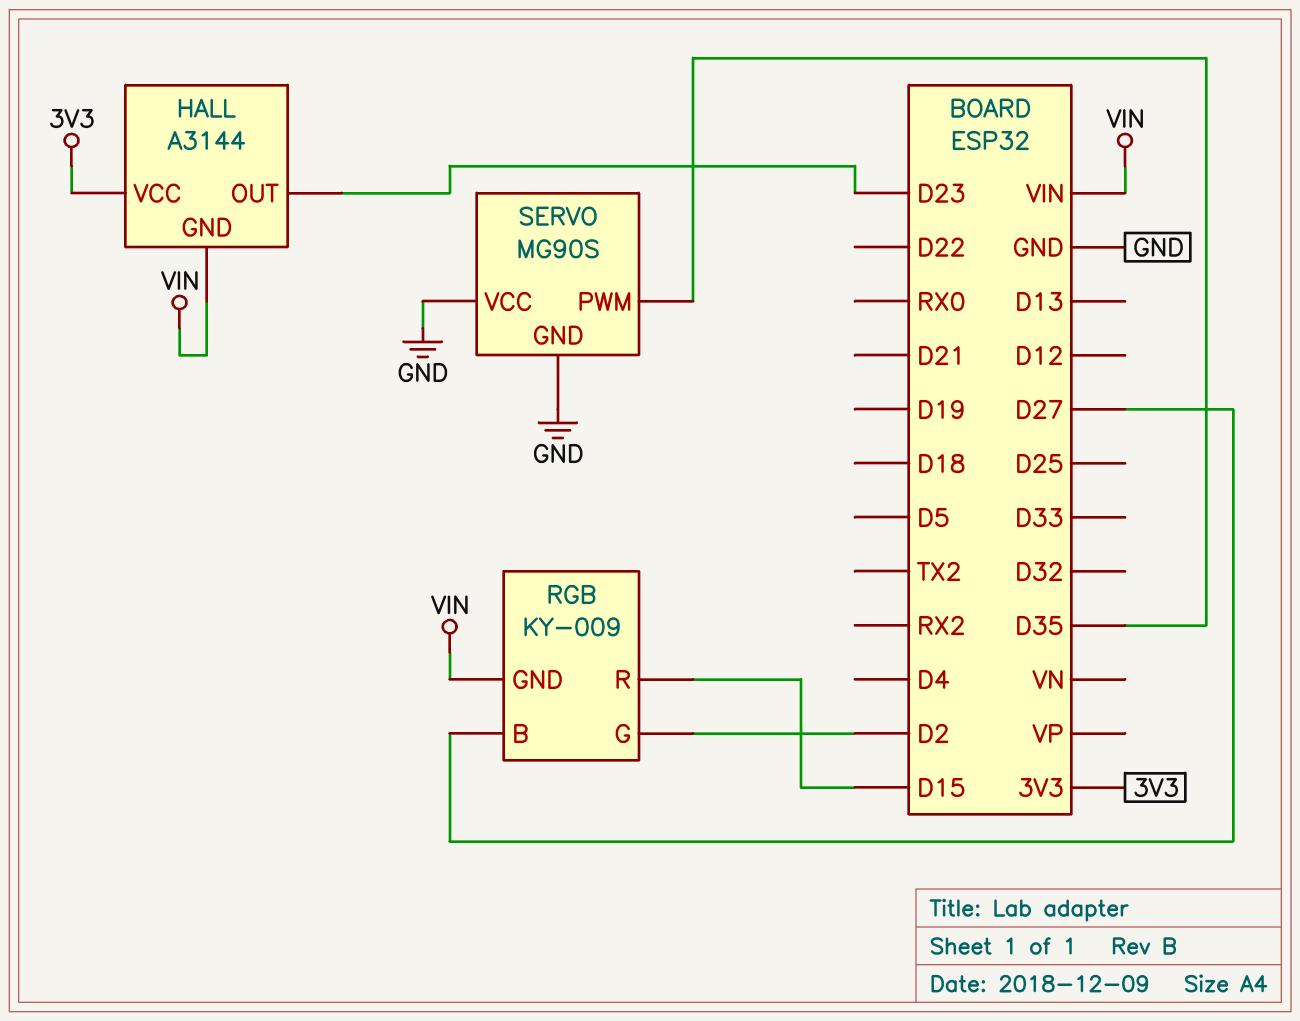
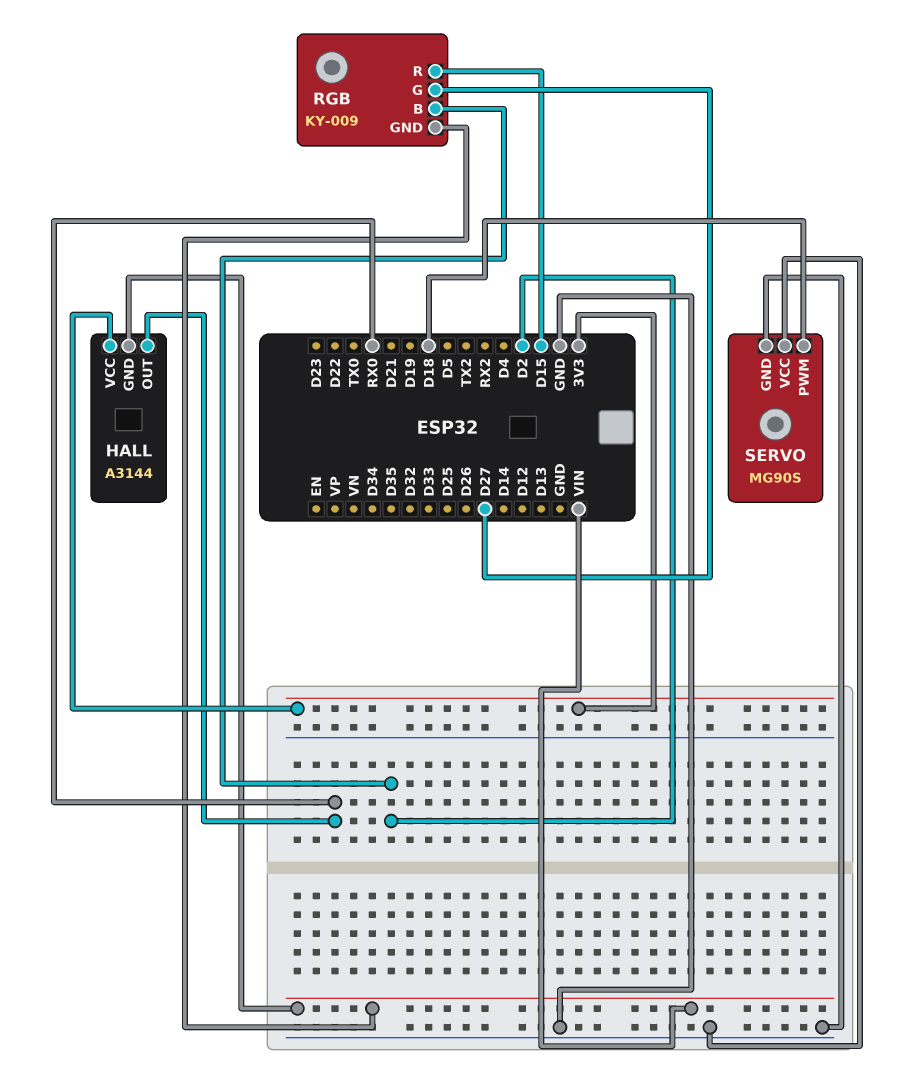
HALL pin OUT: D23 -> RX0
RGB pin B: D27 -> D2
RGB pin G: D2 -> D27
SERVO pin PWM: D35 -> D18

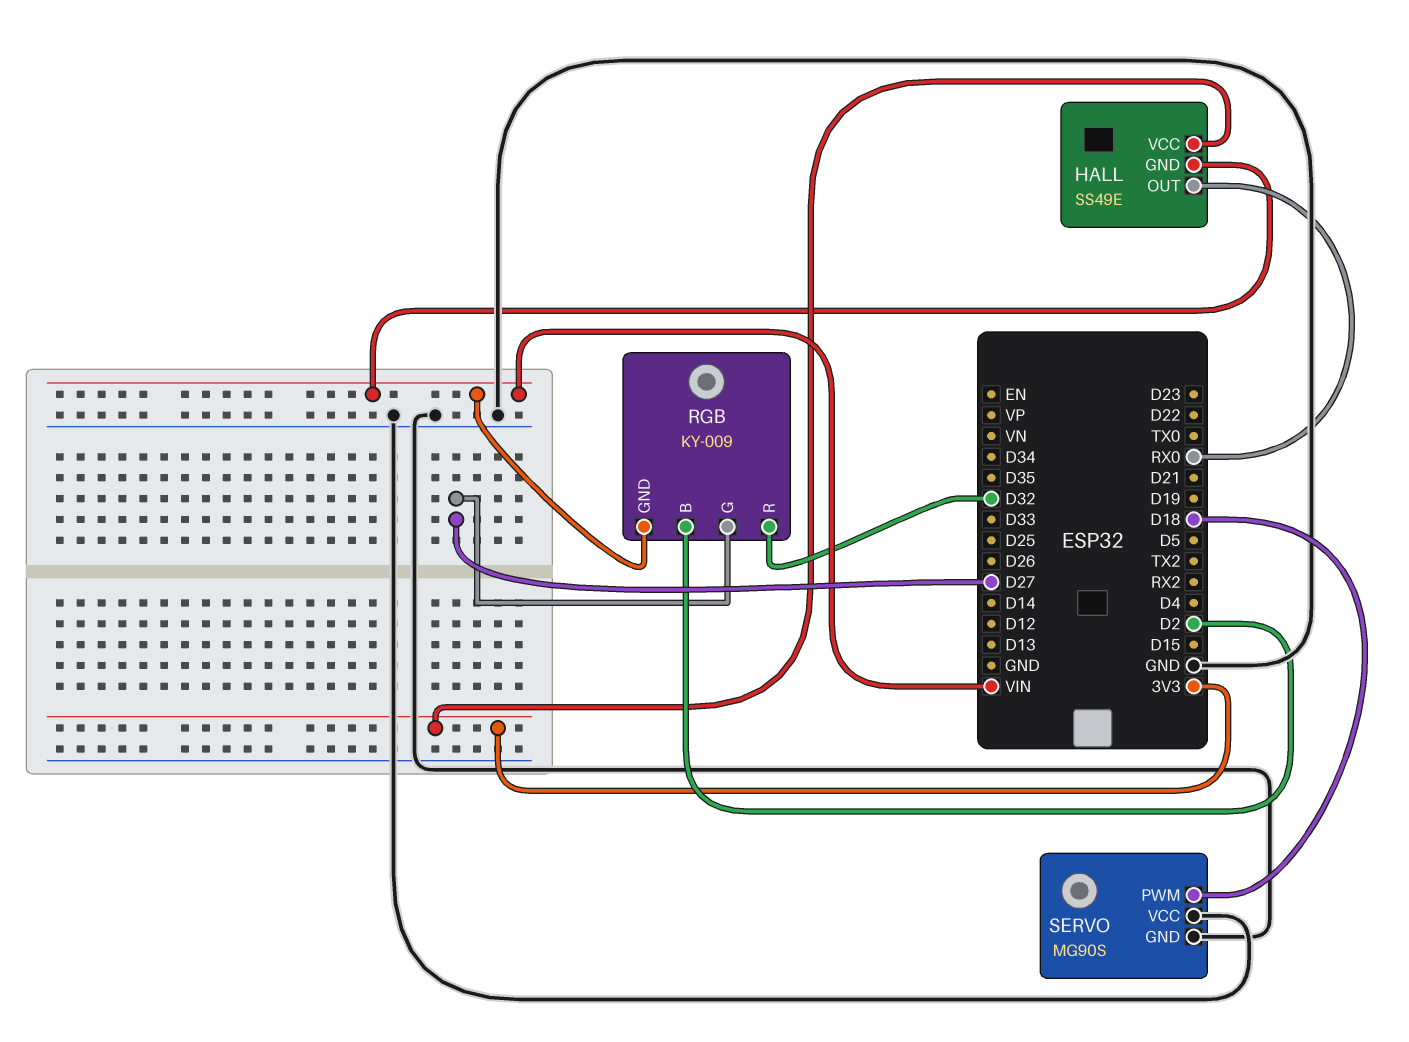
HALL: A3144 -> SS49E
RGB pin R: D15 -> D32

